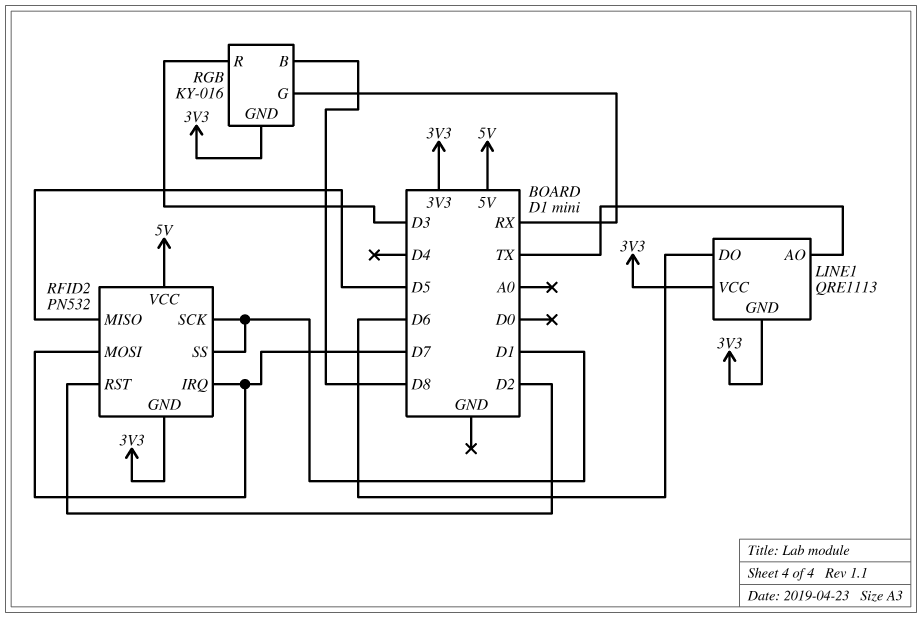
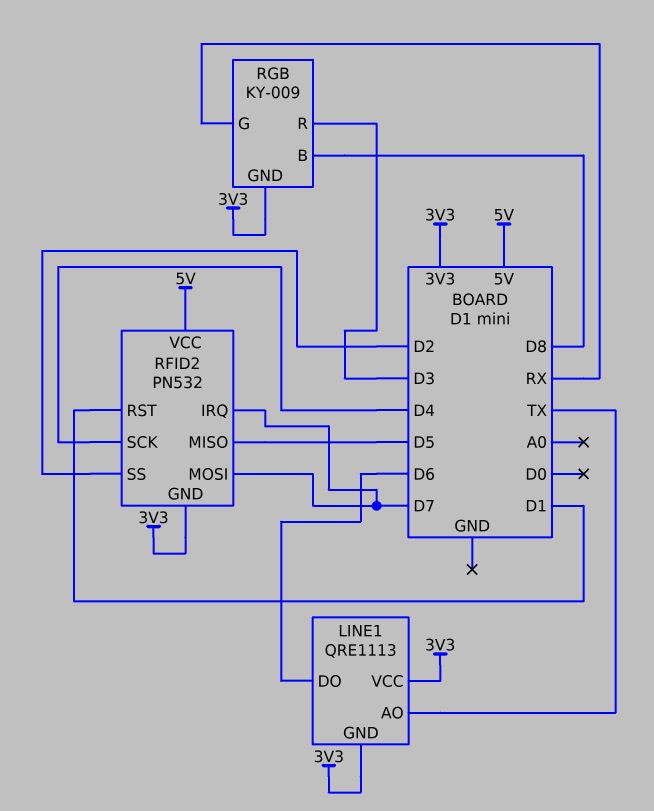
RFID2 pin RST: D2 -> D1
RFID2 pin SCK: D1 -> D4
RFID2 pin SS: D1 -> D2
RGB: KY-016 -> KY-009

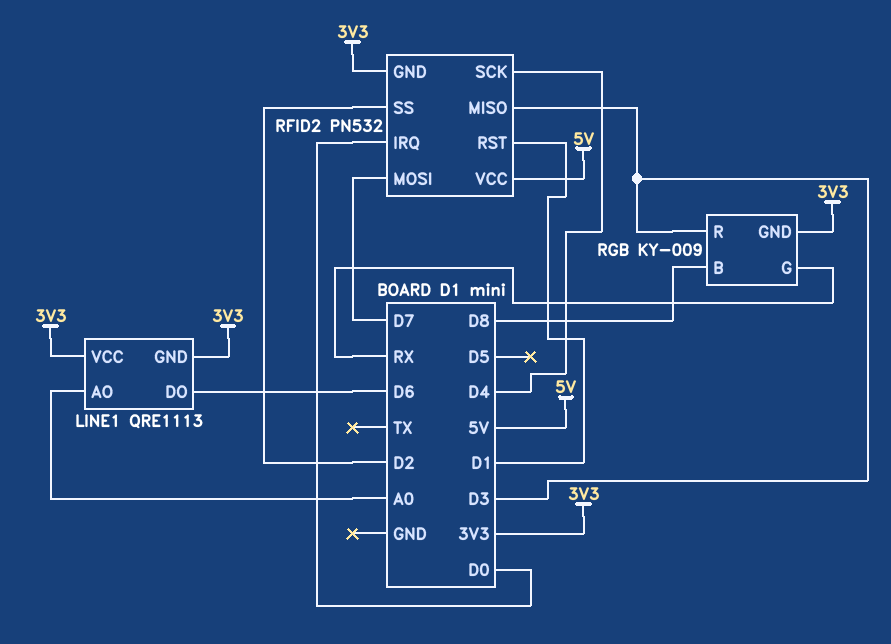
LINE1 pin AO: TX -> A0
RFID2 pin IRQ: D7 -> D0
RFID2 pin MISO: D5 -> D3

